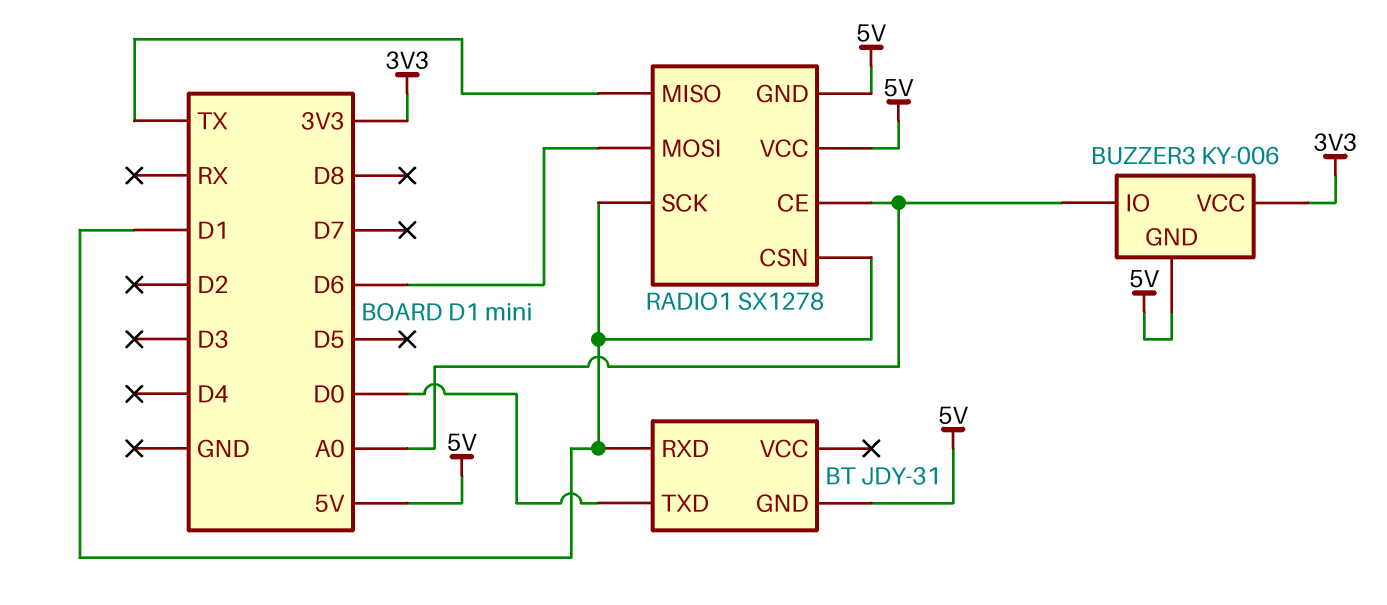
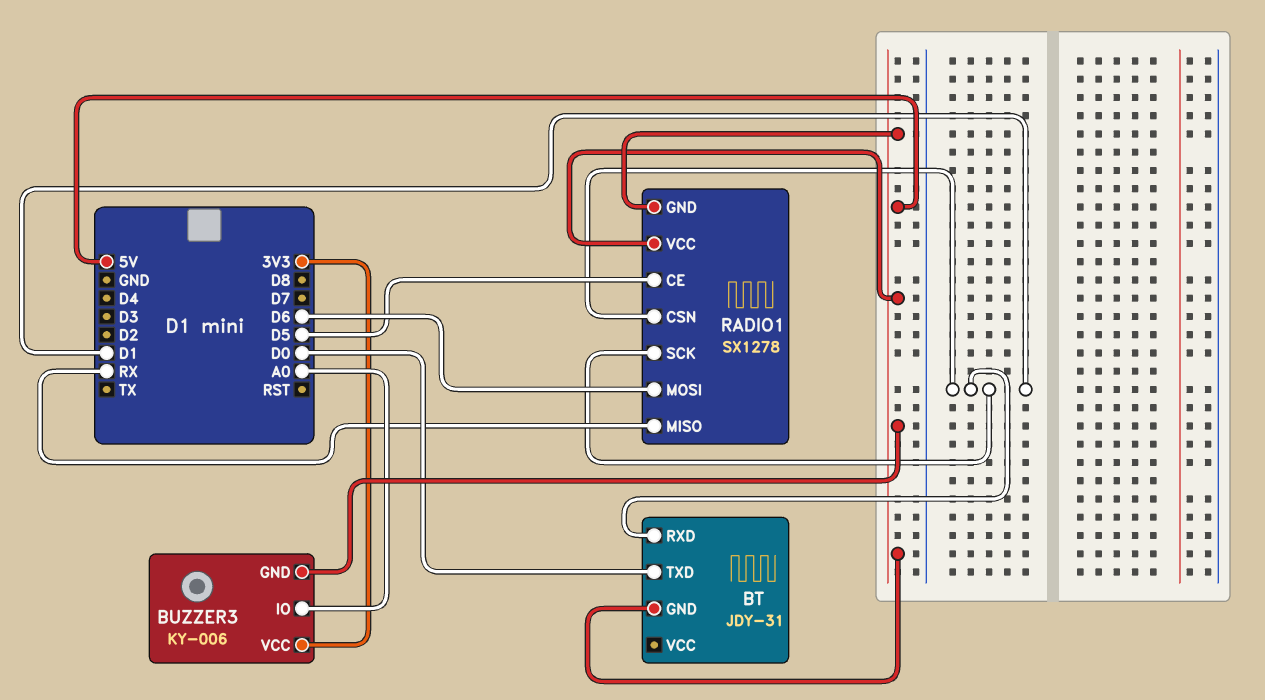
RADIO1 pin CE: A0 -> D5
RADIO1 pin MISO: TX -> RX

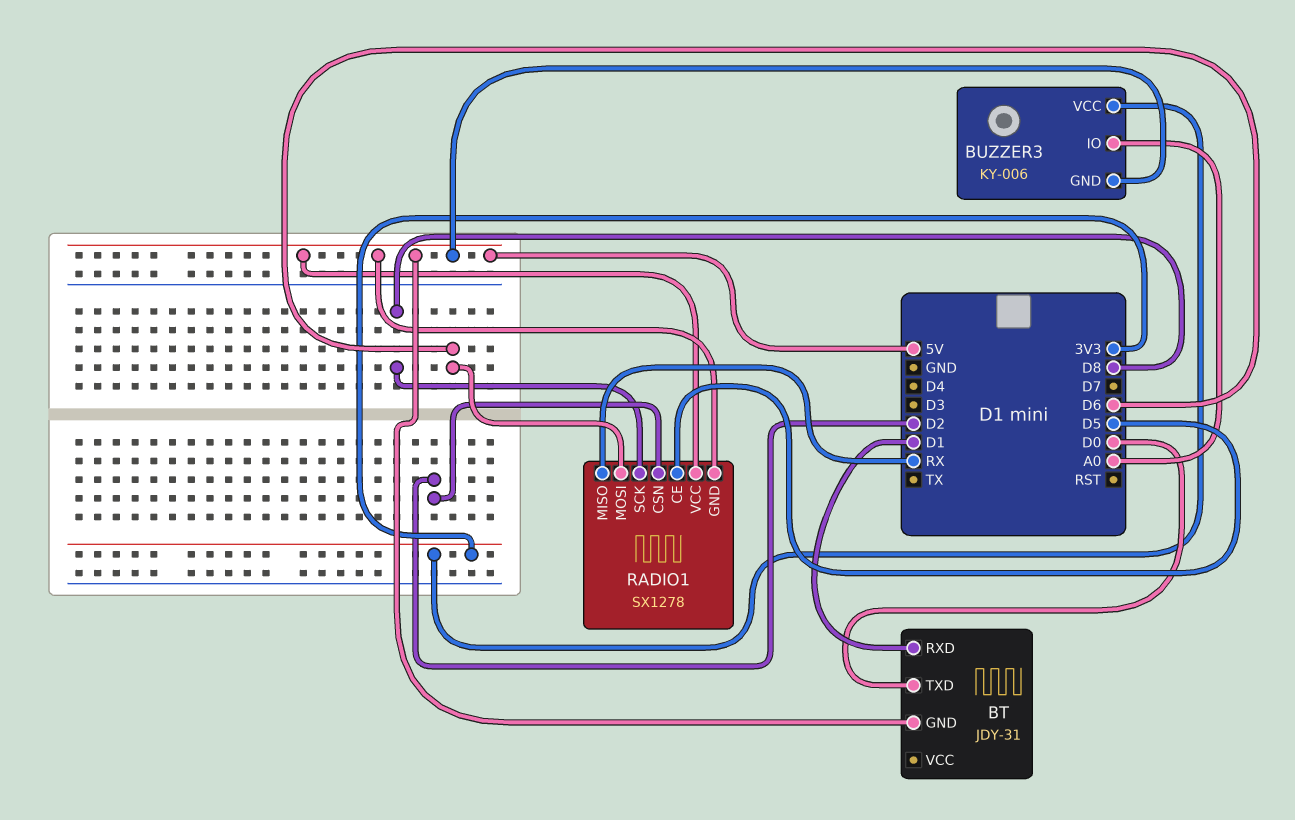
RADIO1 pin CSN: D1 -> D2
RADIO1 pin SCK: D1 -> D8

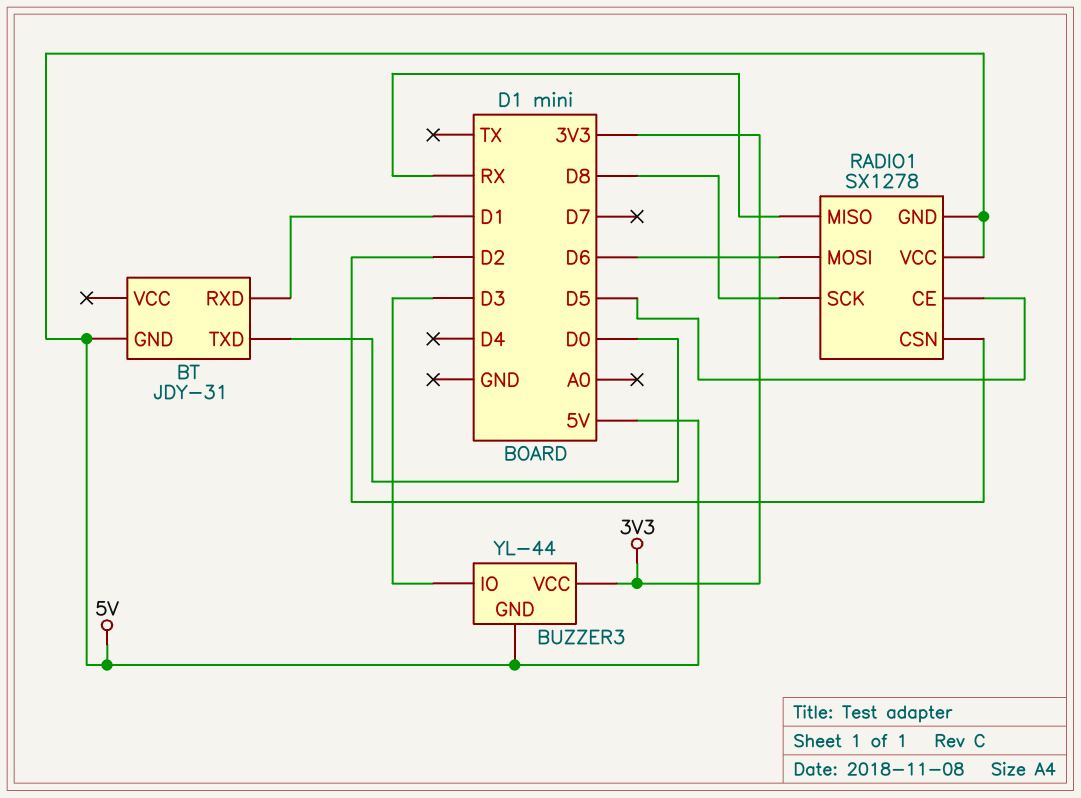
BUZZER3: KY-006 -> YL-44
BUZZER3 pin IO: A0 -> D3

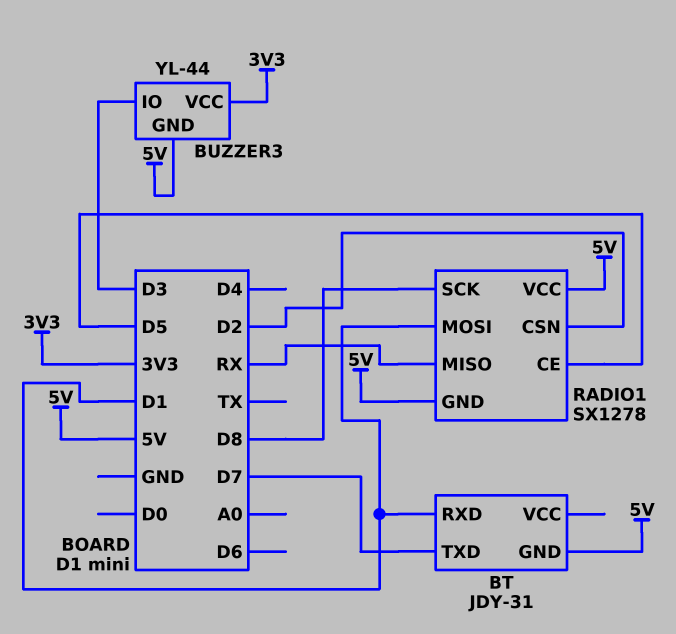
BT pin TXD: D0 -> D7
RADIO1 pin MOSI: D6 -> D1

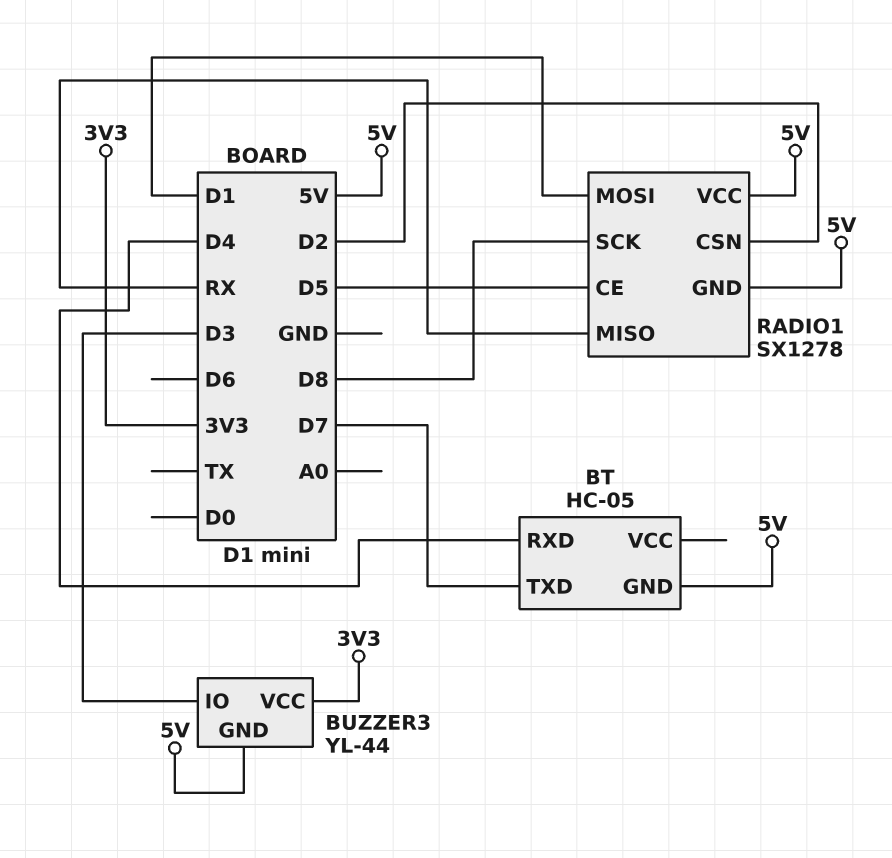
BT: JDY-31 -> HC-05
BT pin RXD: D1 -> D4

